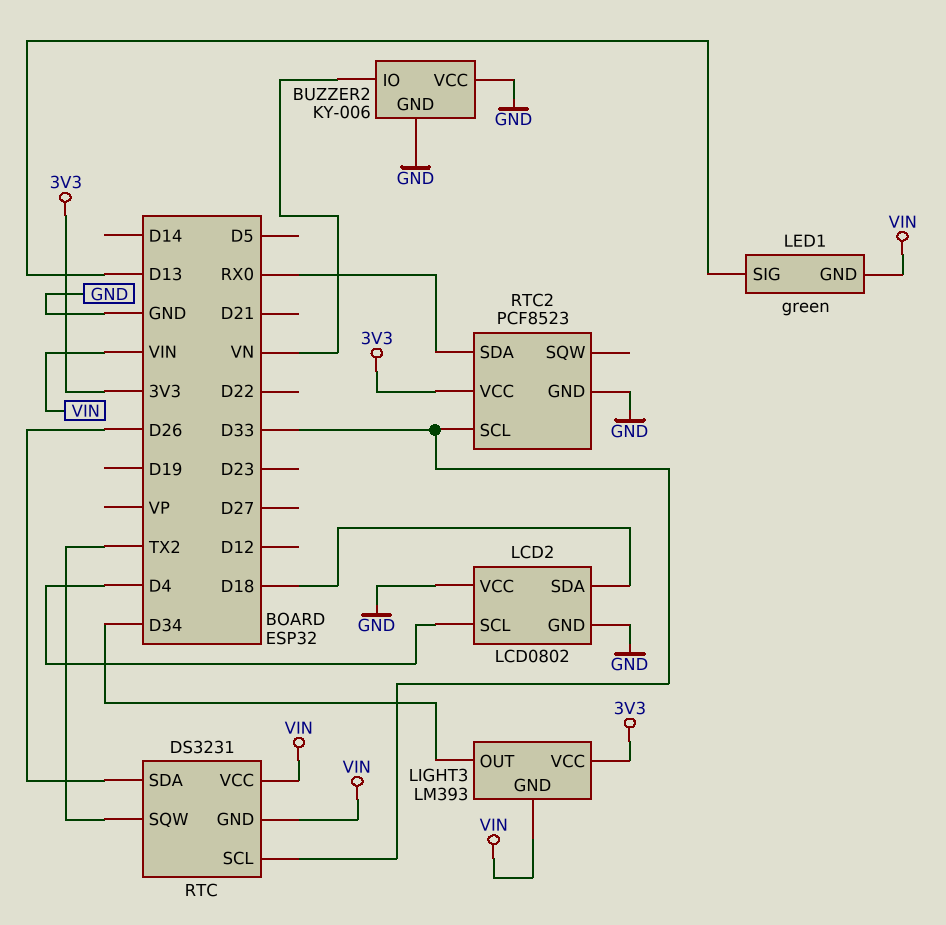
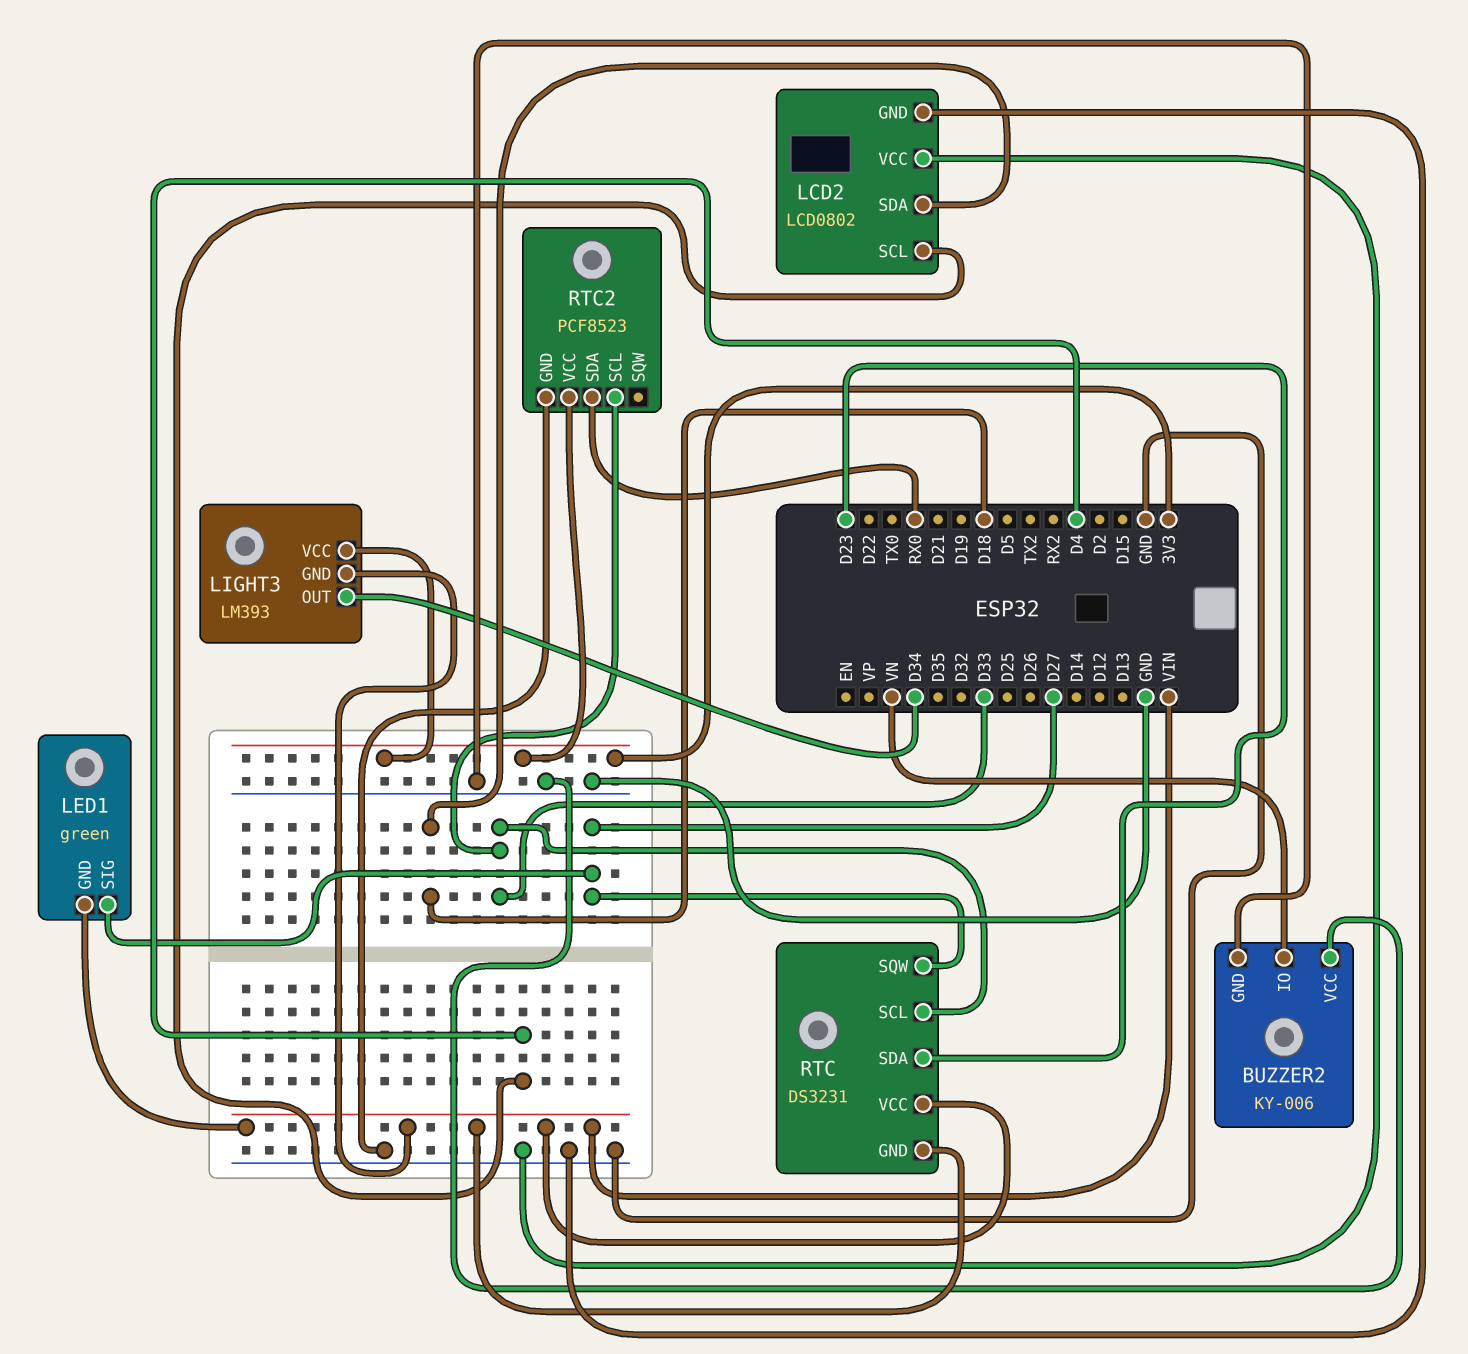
LED1 pin SIG: D13 -> D27
RTC pin SDA: D26 -> D23
RTC pin SQW: TX2 -> D27

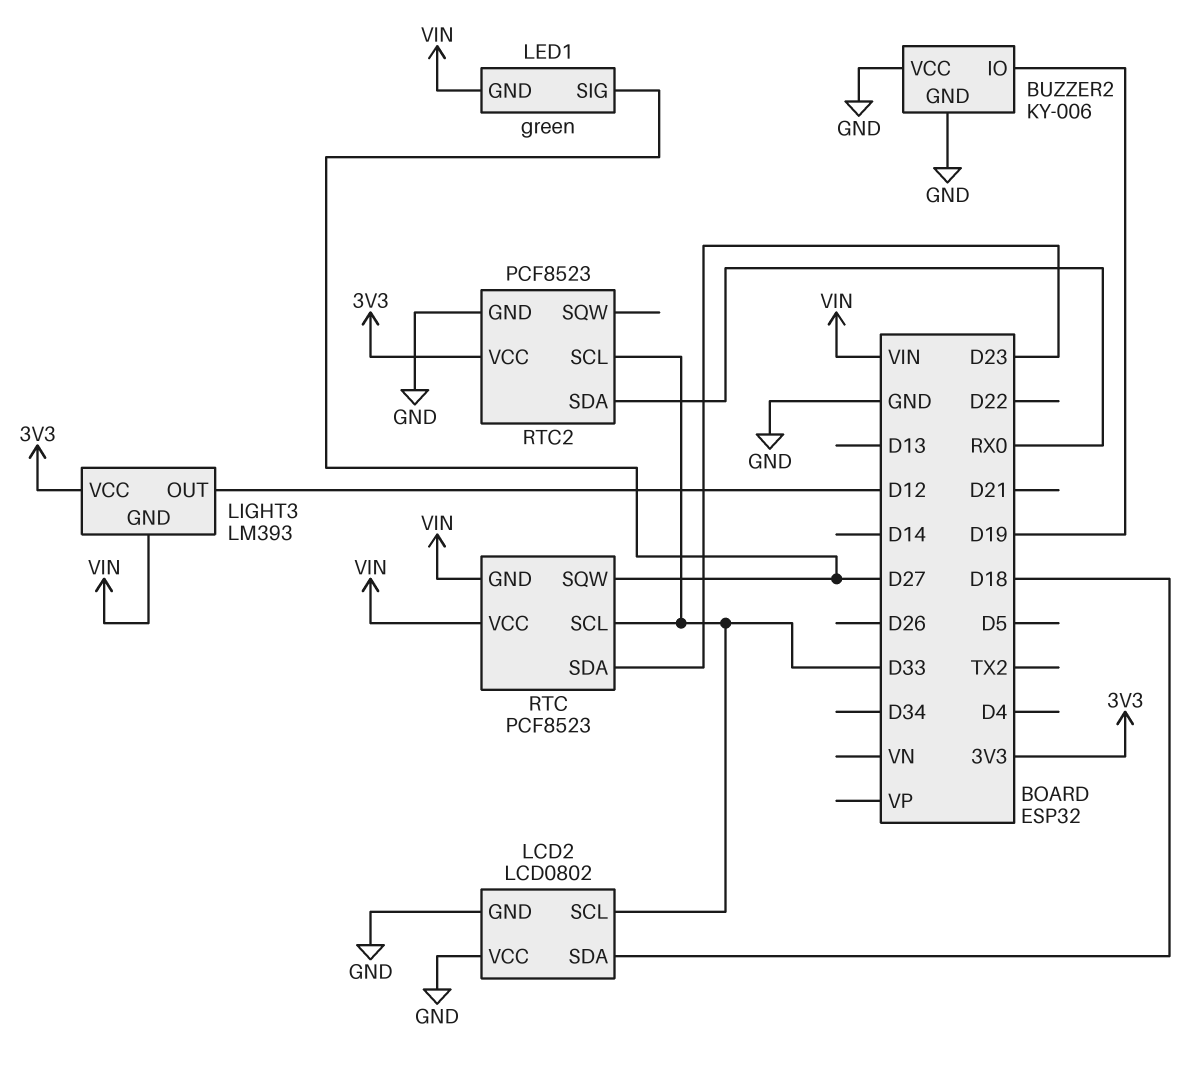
BUZZER2 pin IO: VN -> D19
LCD2 pin SCL: D4 -> D33
LIGHT3 pin OUT: D34 -> D12
RTC: DS3231 -> PCF8523

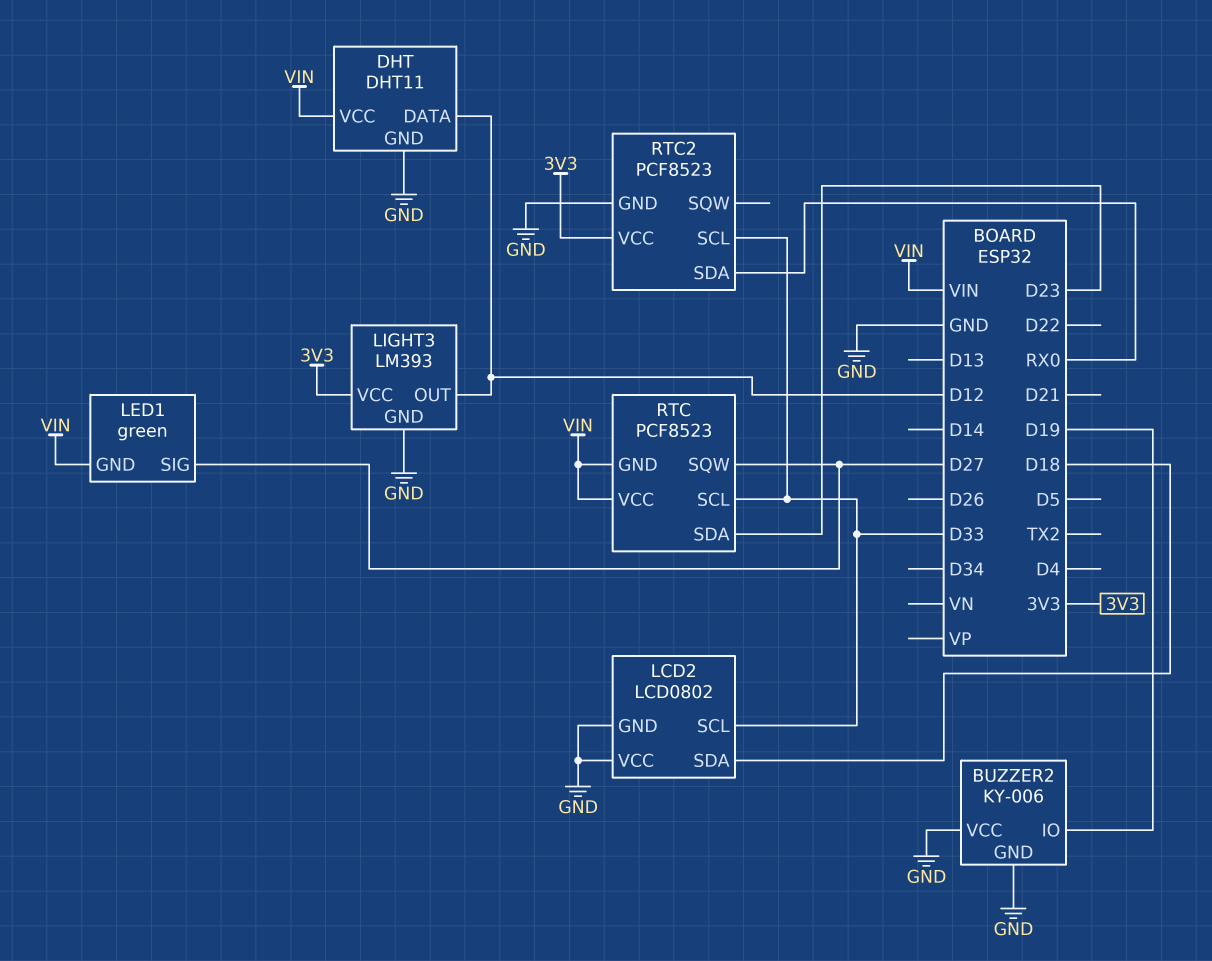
DHT: none -> DHT11
DHT pin DATA: none -> D12
DHT pin GND: none -> GND
DHT pin VCC: none -> VIN
LIGHT3 pin GND: VIN -> GND

